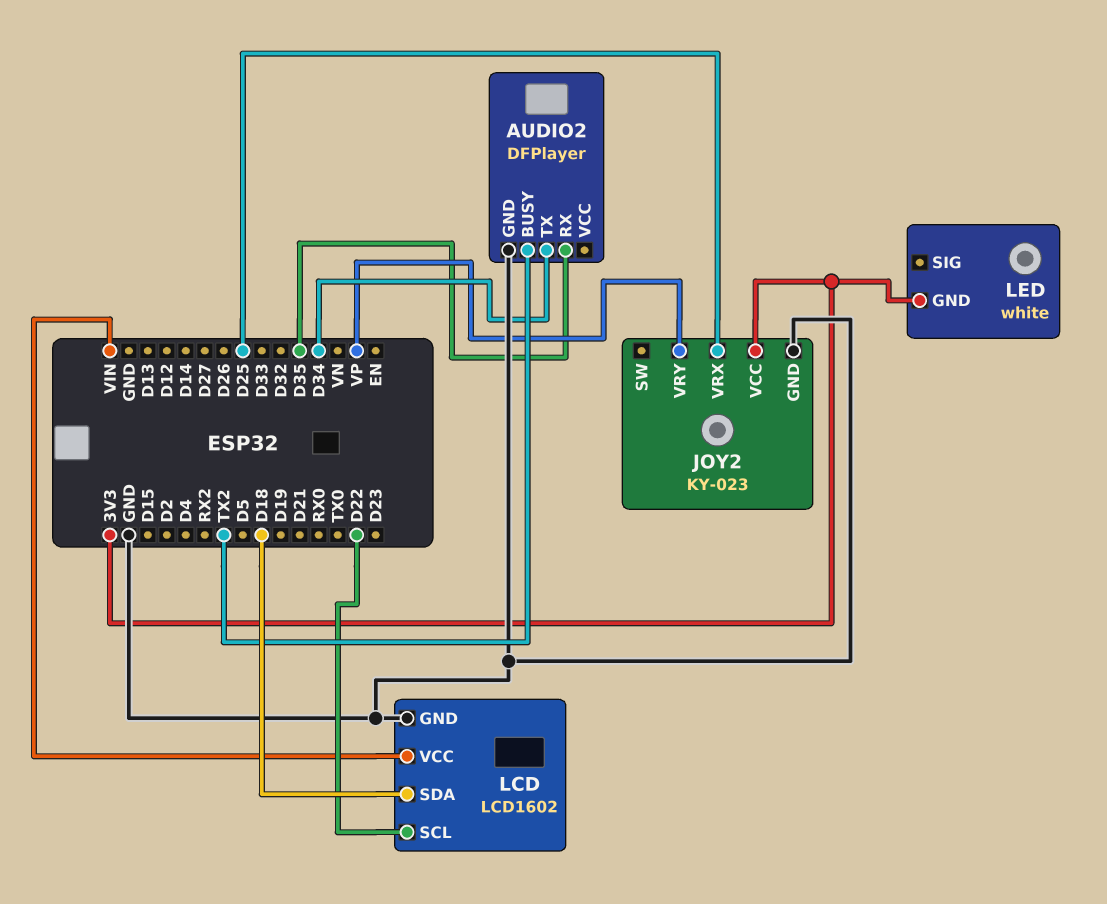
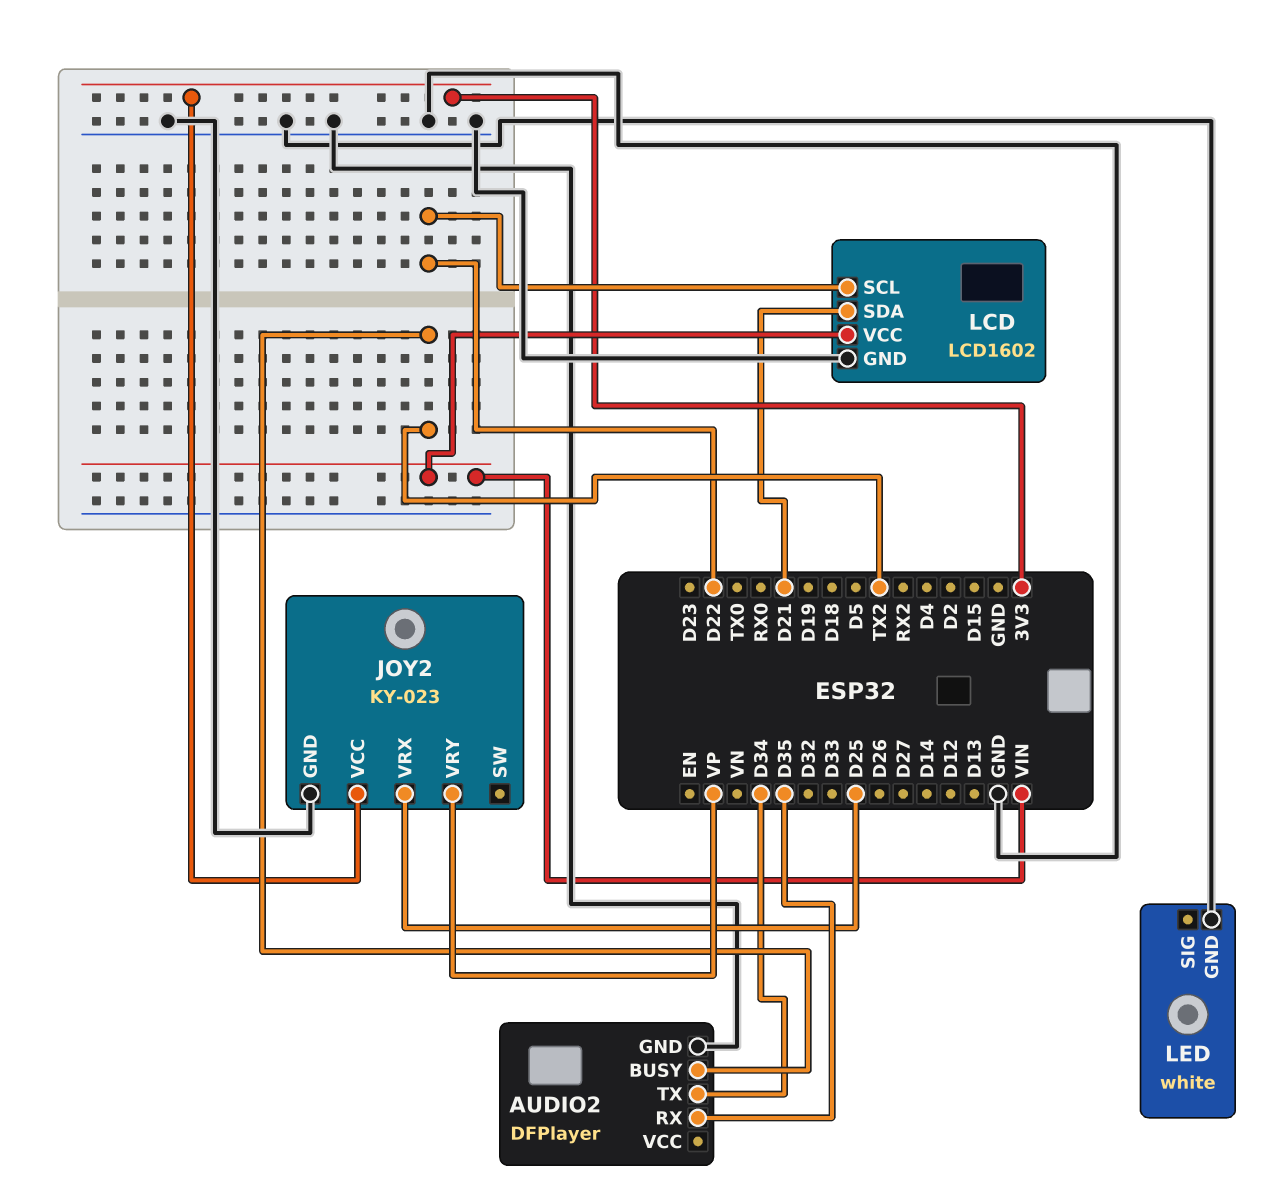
LCD pin SDA: D18 -> D21
LED pin GND: 3V3 -> GND

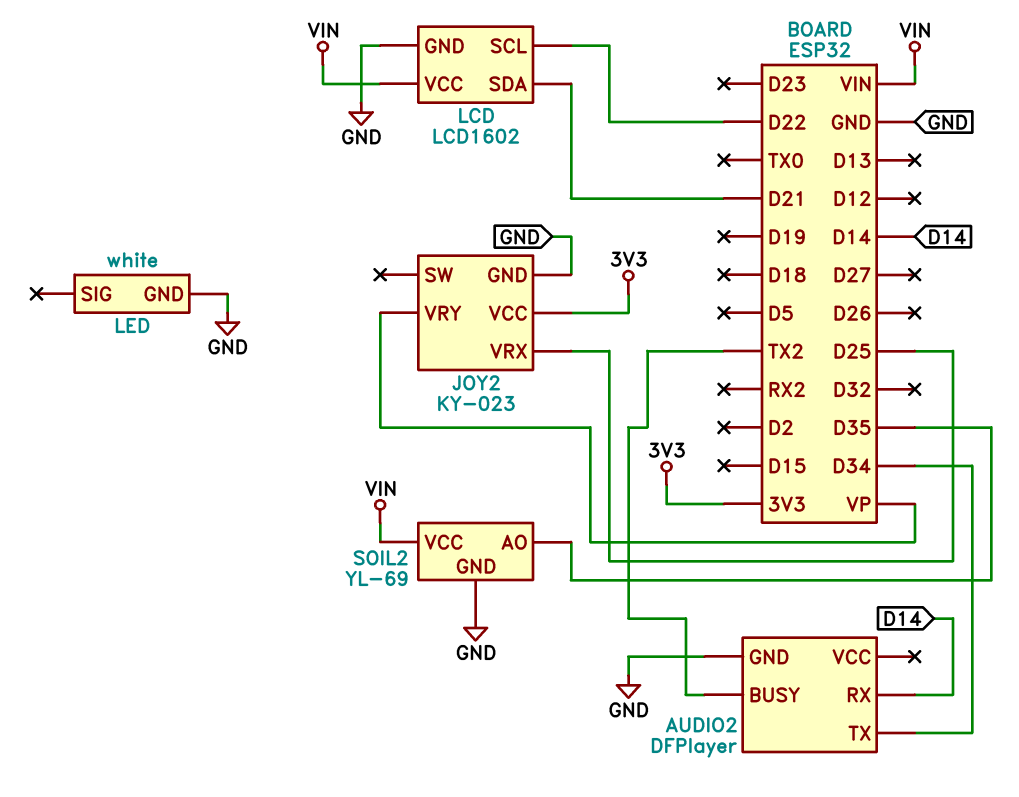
AUDIO2 pin RX: D35 -> D14
SOIL2: none -> YL-69
SOIL2 pin AO: none -> D35
SOIL2 pin GND: none -> GND
SOIL2 pin VCC: none -> VIN

